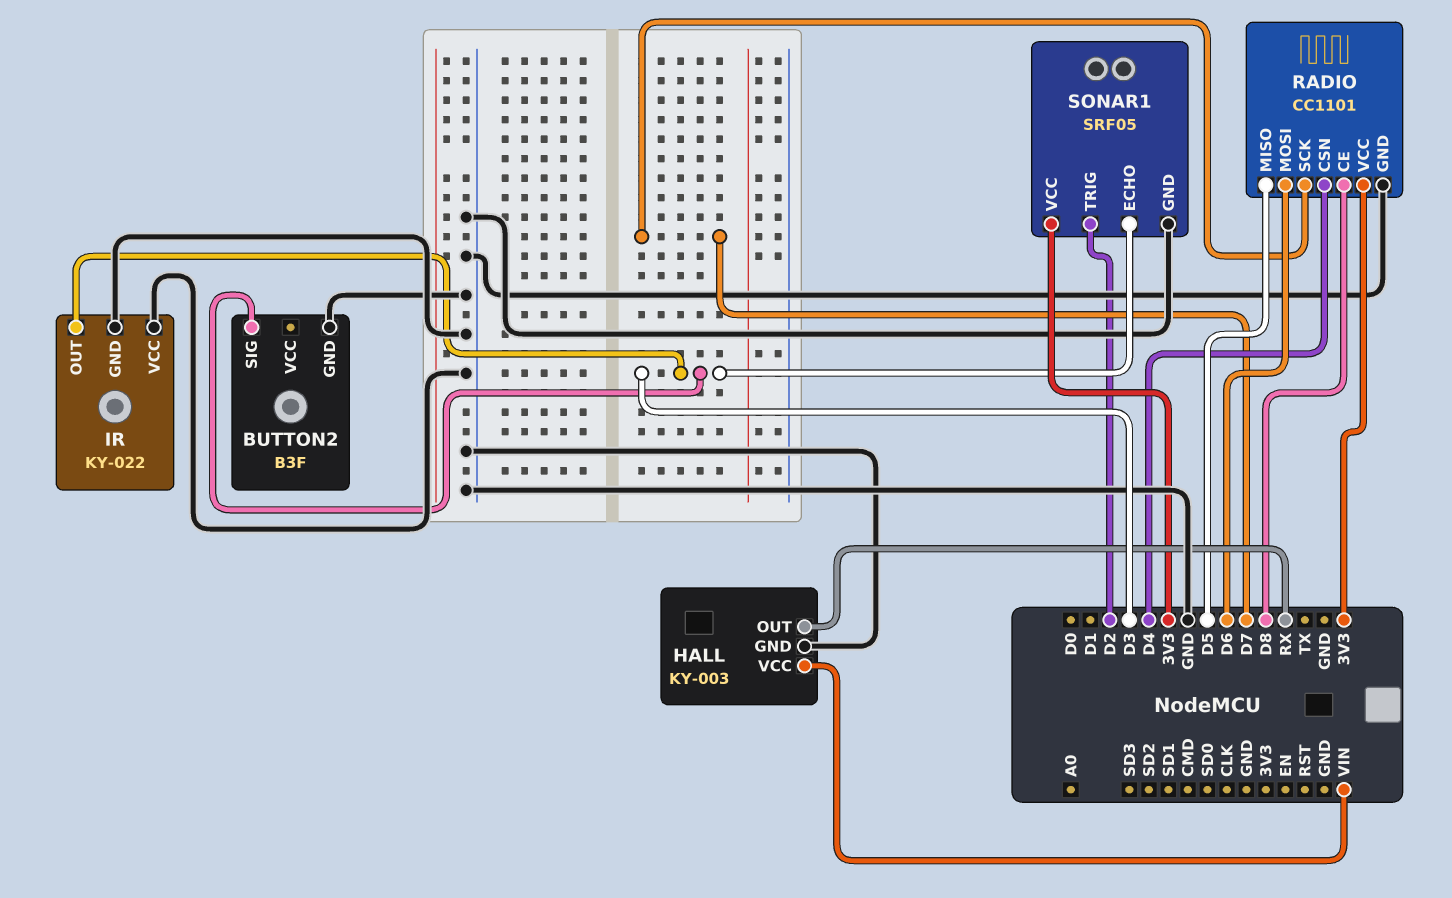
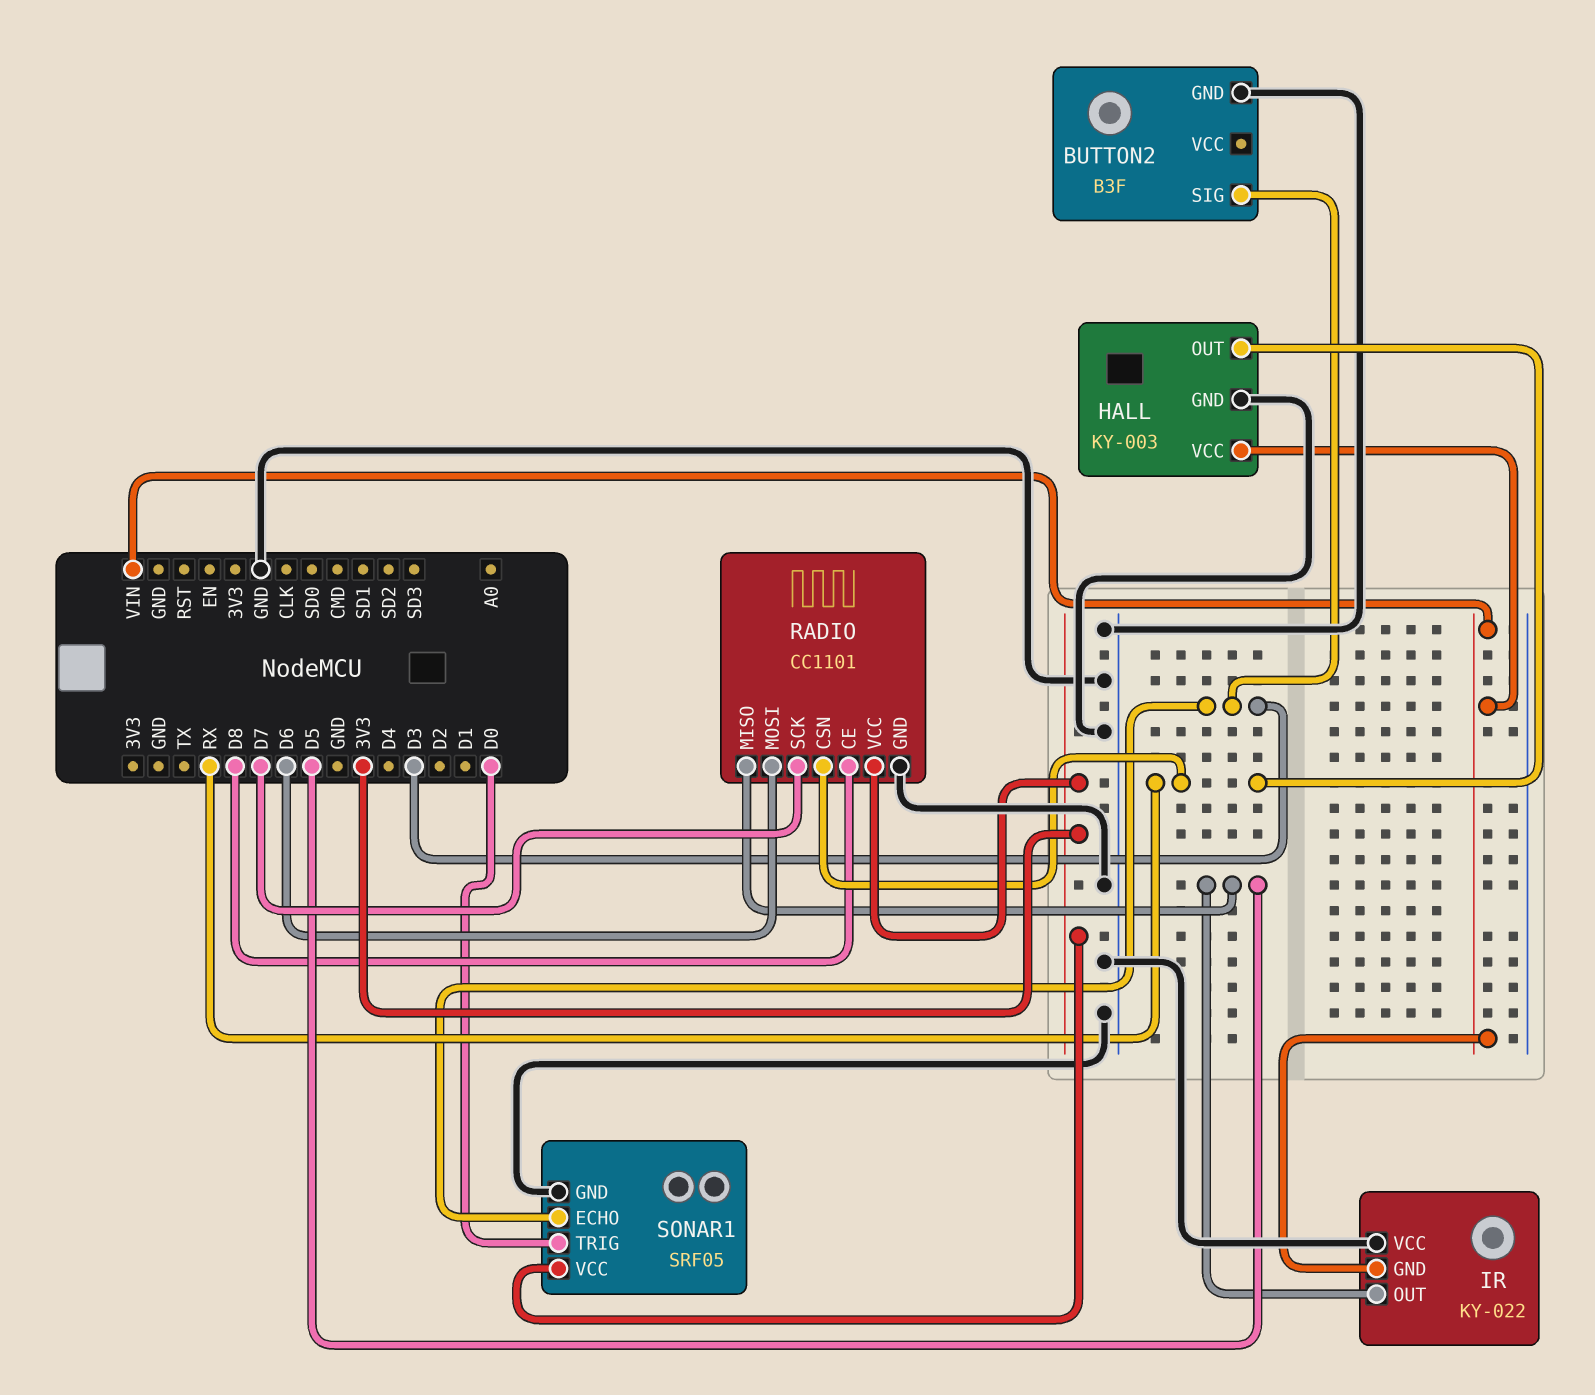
IR pin GND: GND -> VIN
IR pin OUT: D3 -> D5
RADIO pin CSN: D4 -> RX
SONAR1 pin TRIG: D2 -> D0

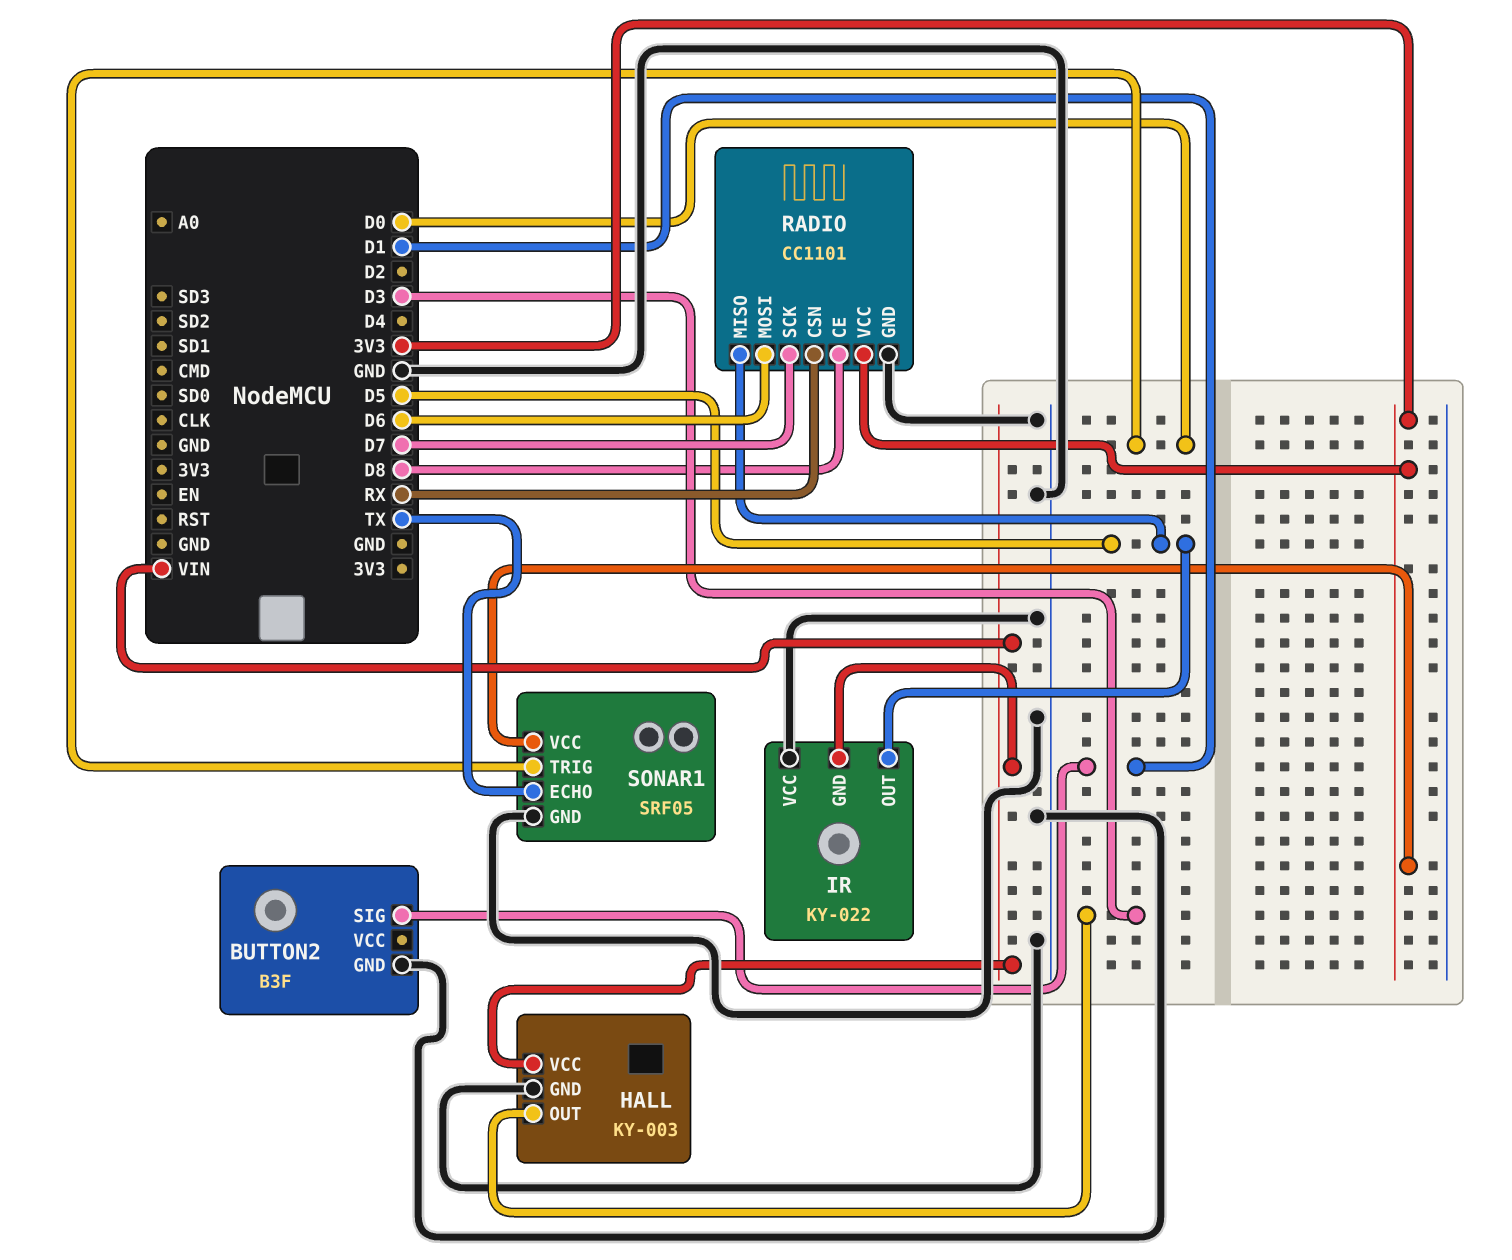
BUTTON2 pin SIG: D3 -> D1
HALL pin OUT: RX -> D3
SONAR1 pin ECHO: D3 -> TX

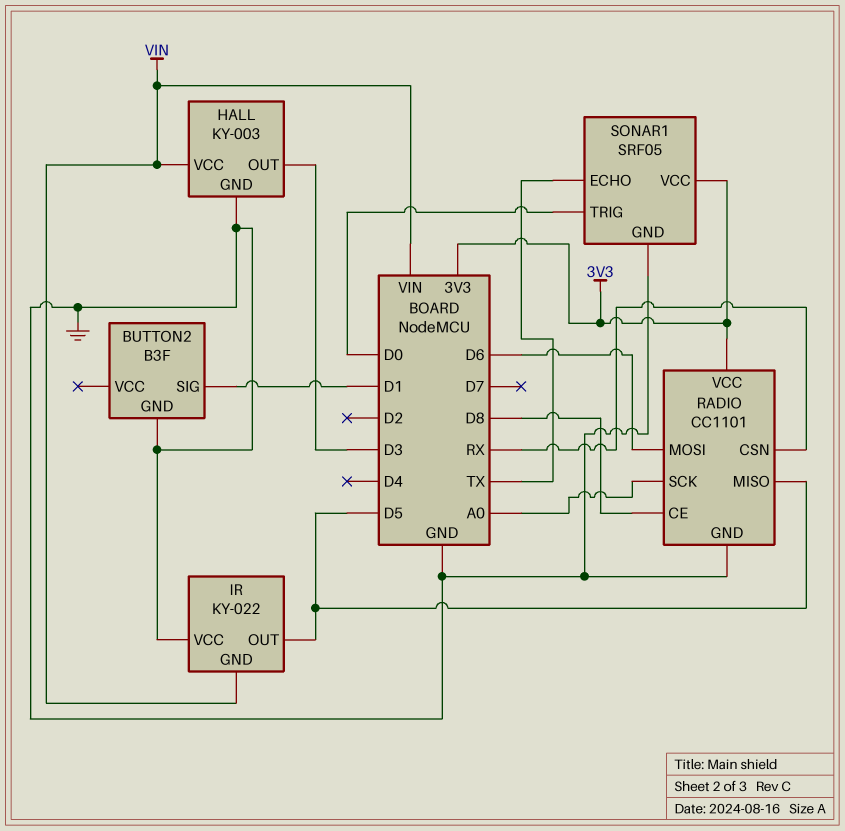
RADIO pin SCK: D7 -> A0

